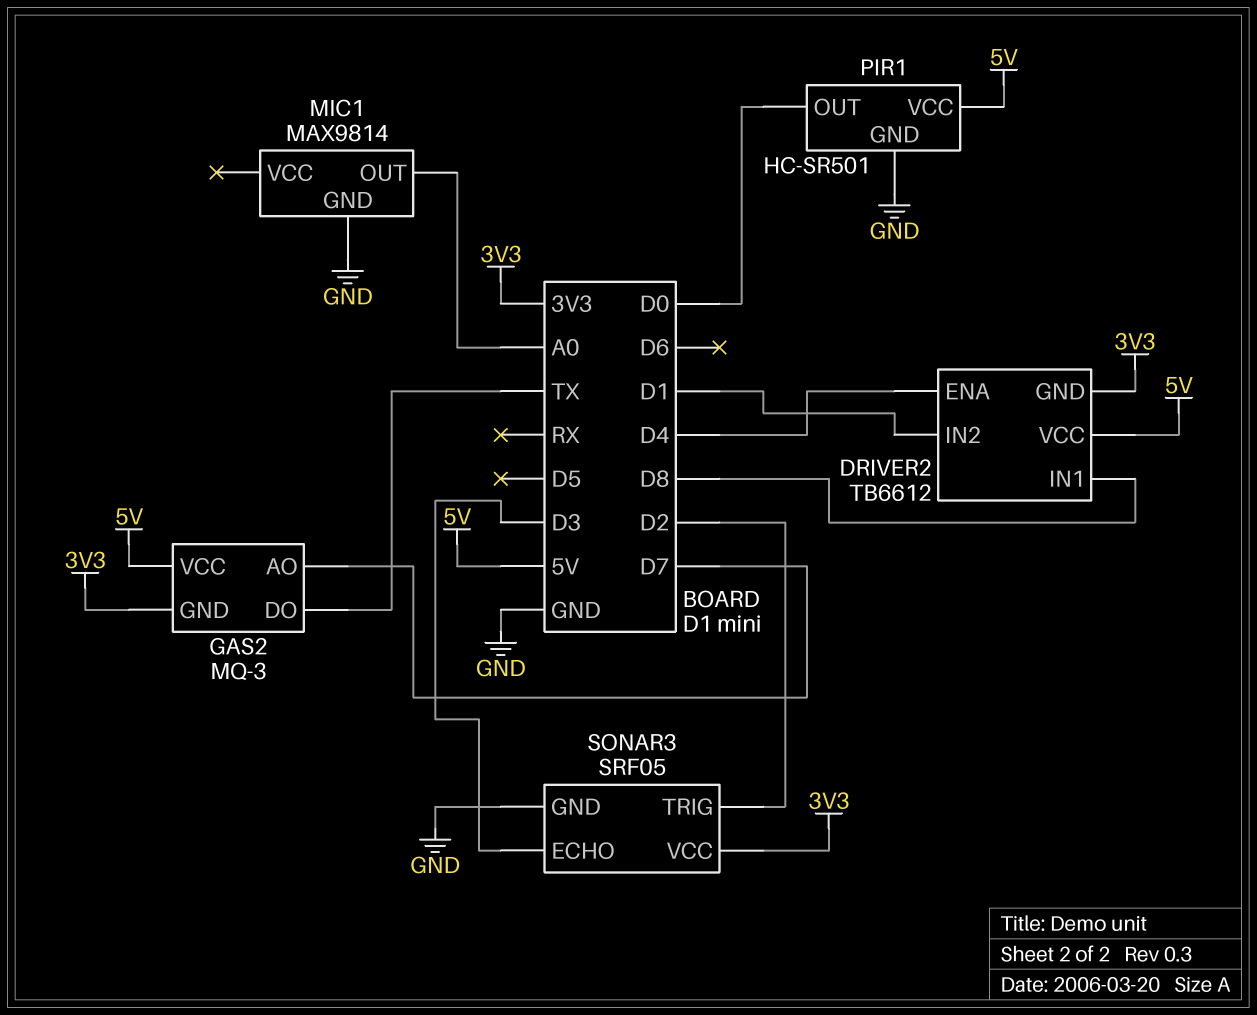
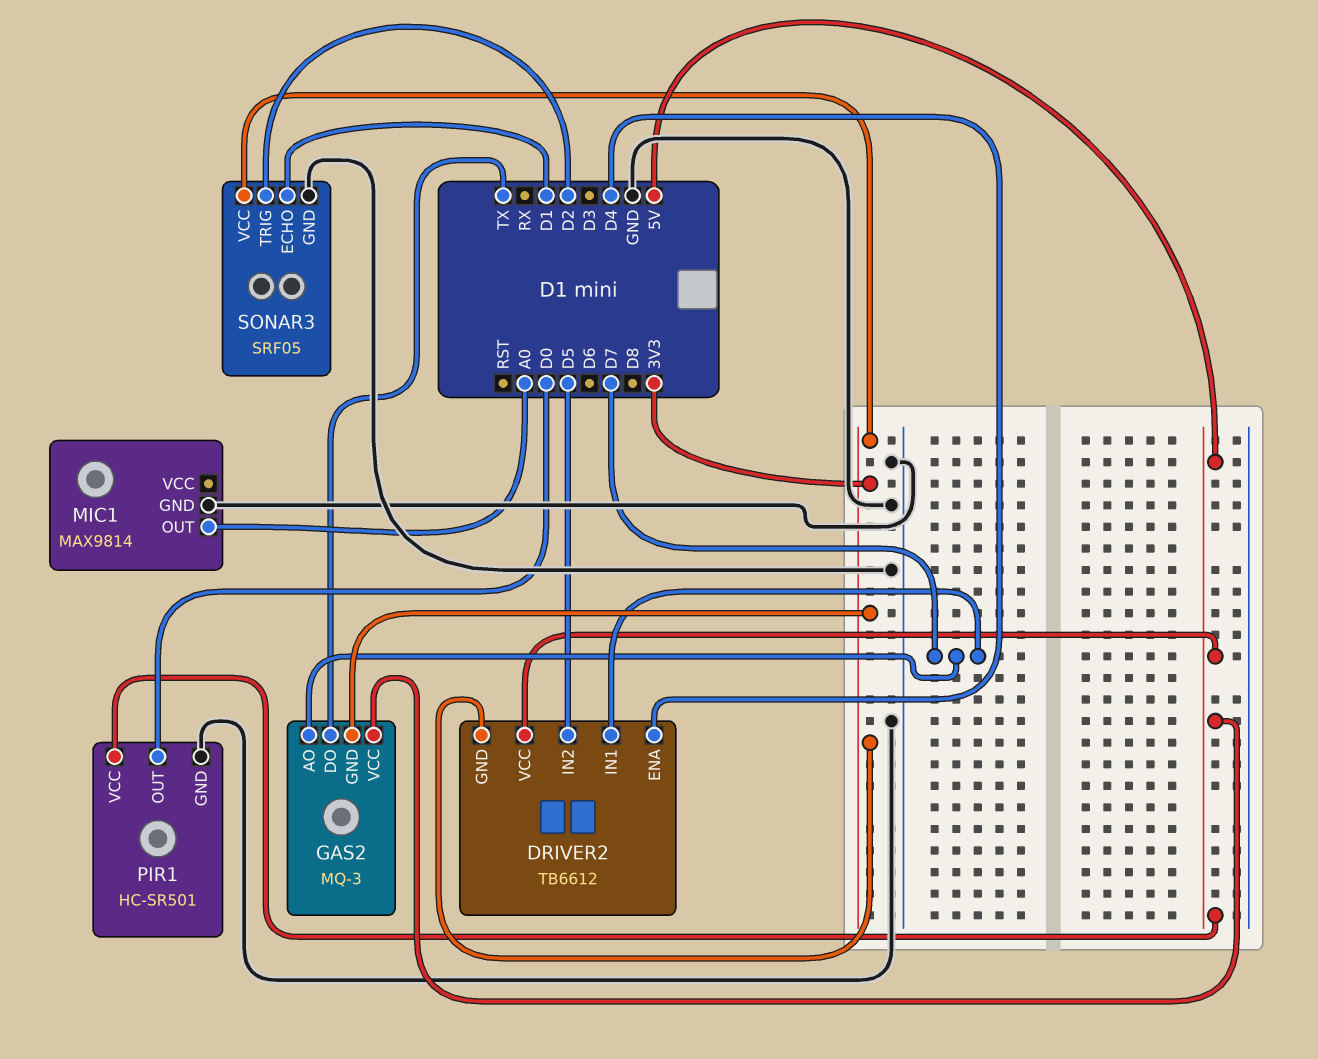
DRIVER2 pin IN1: D8 -> D7
DRIVER2 pin IN2: D1 -> D5
SONAR3 pin ECHO: D3 -> D1

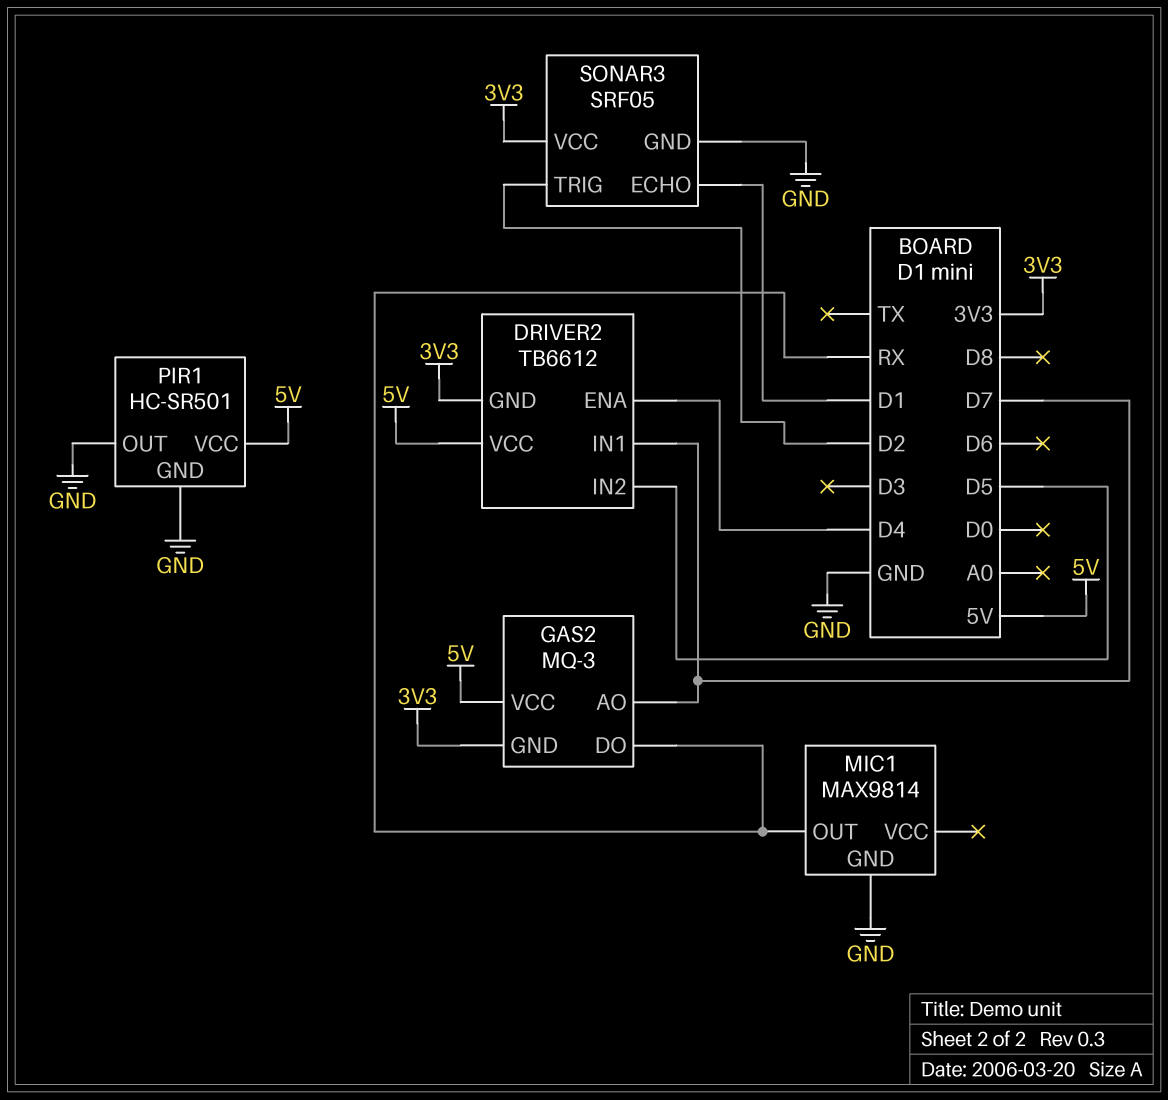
GAS2 pin DO: TX -> RX
MIC1 pin OUT: A0 -> RX
PIR1 pin OUT: D0 -> GND

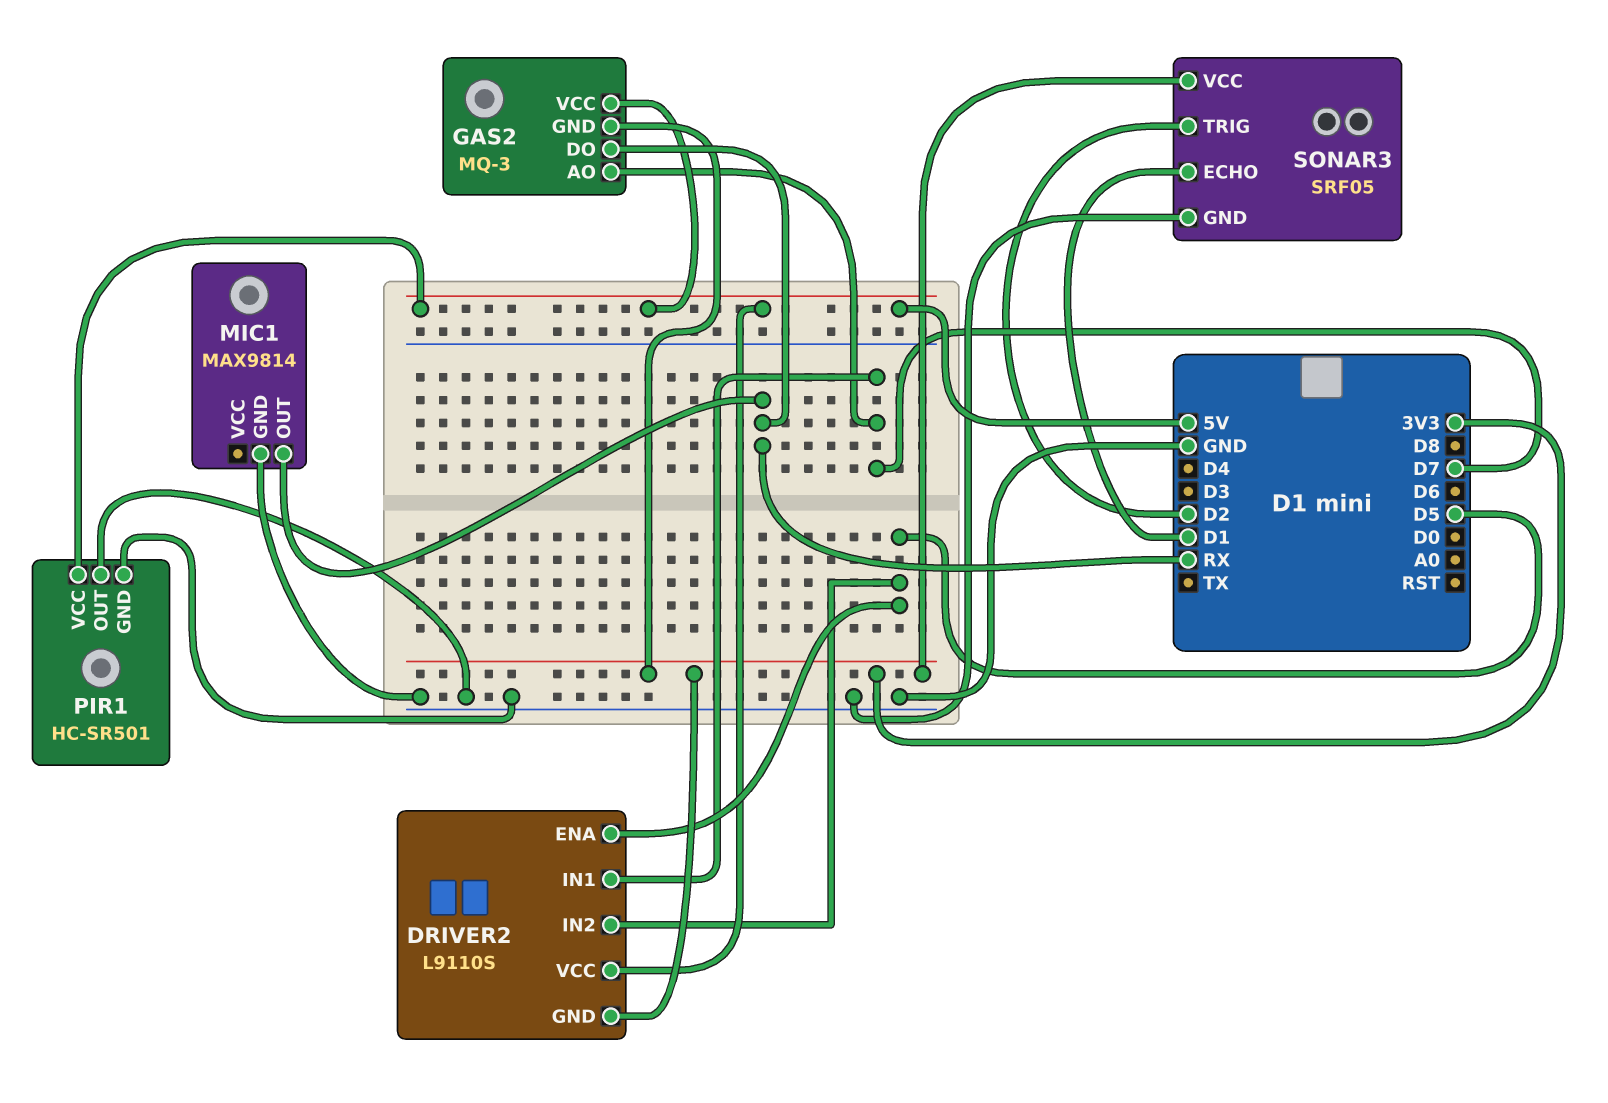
DRIVER2: TB6612 -> L9110S
DRIVER2 pin ENA: D4 -> D5

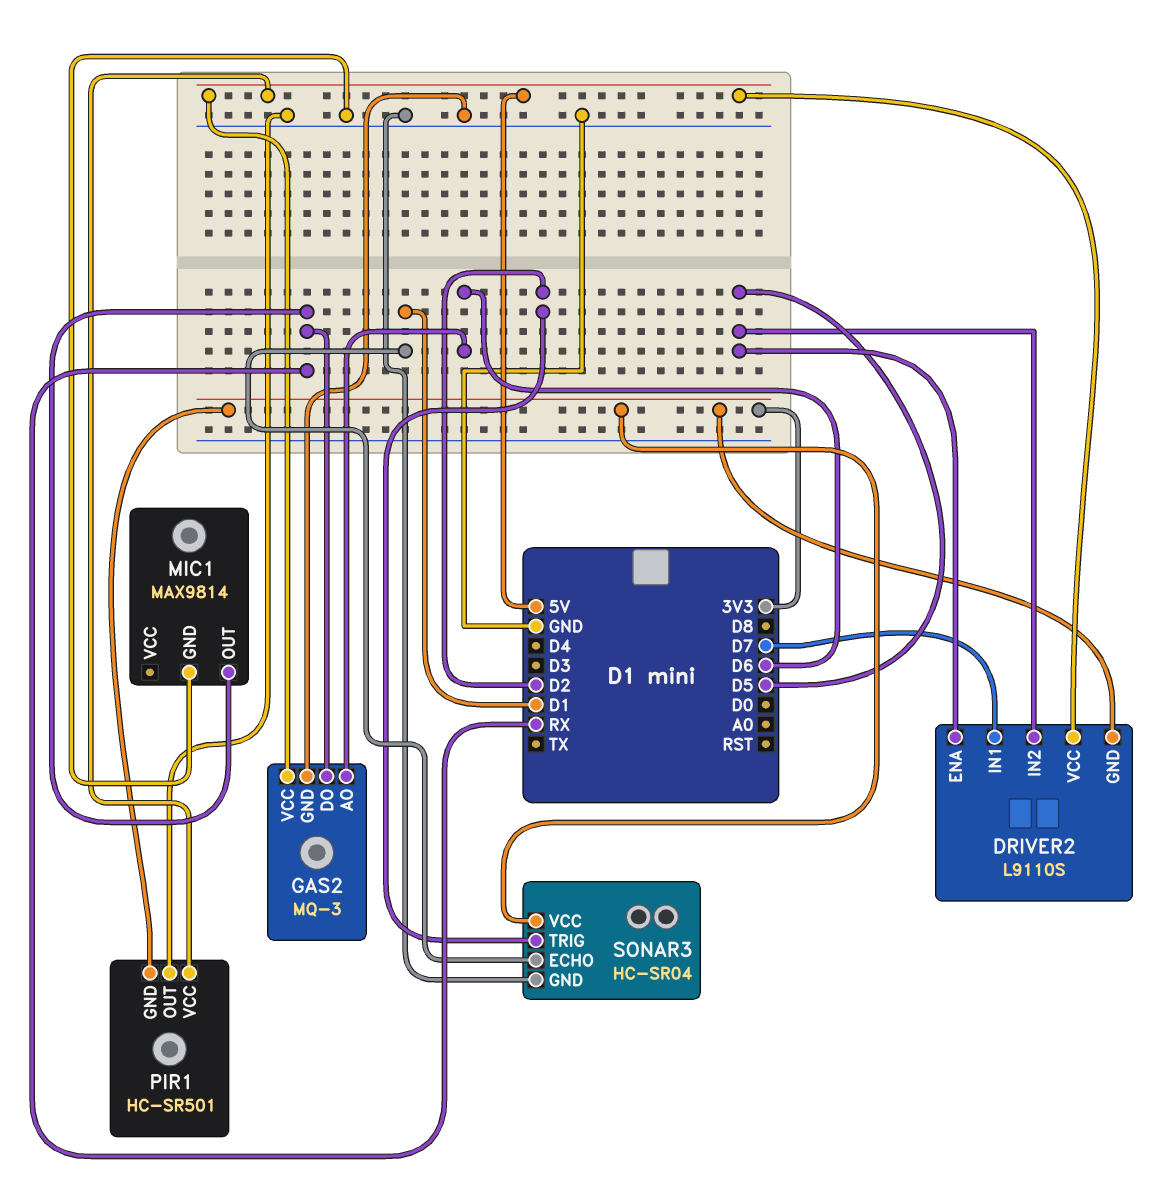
GAS2 pin AO: D7 -> D6
GAS2 pin GND: 3V3 -> GND
PIR1 pin GND: GND -> 3V3
SONAR3: SRF05 -> HC-SR04

